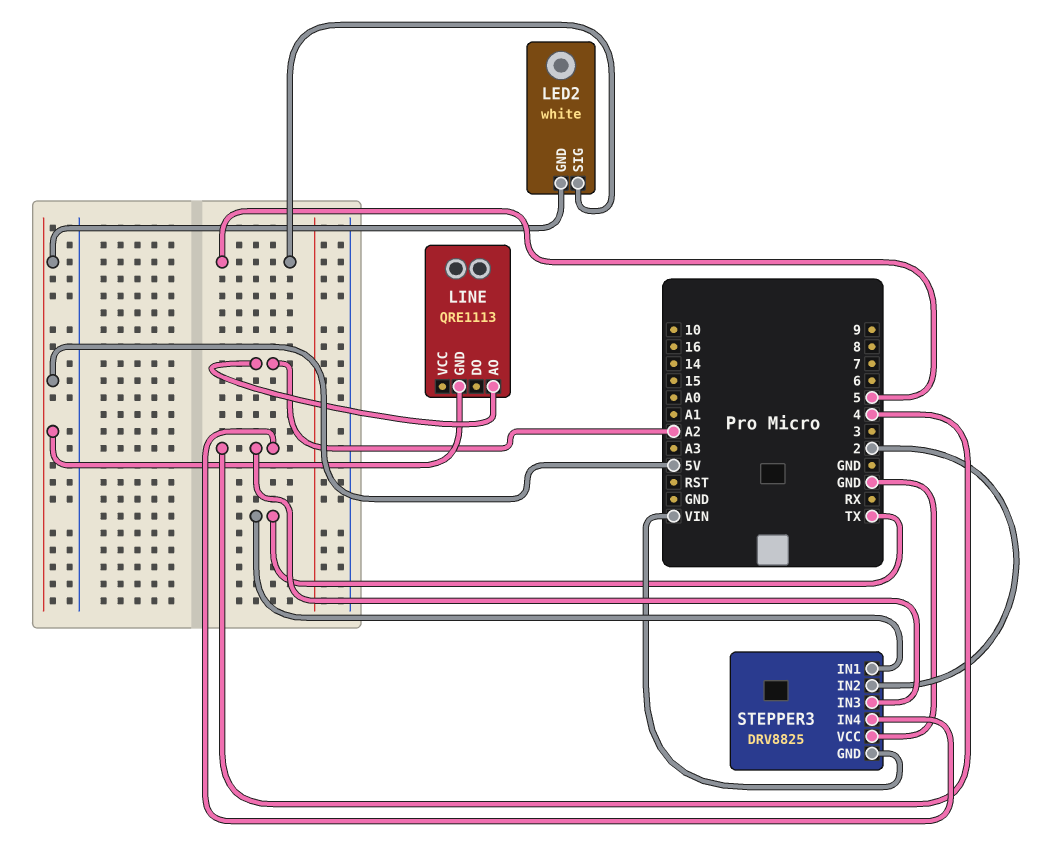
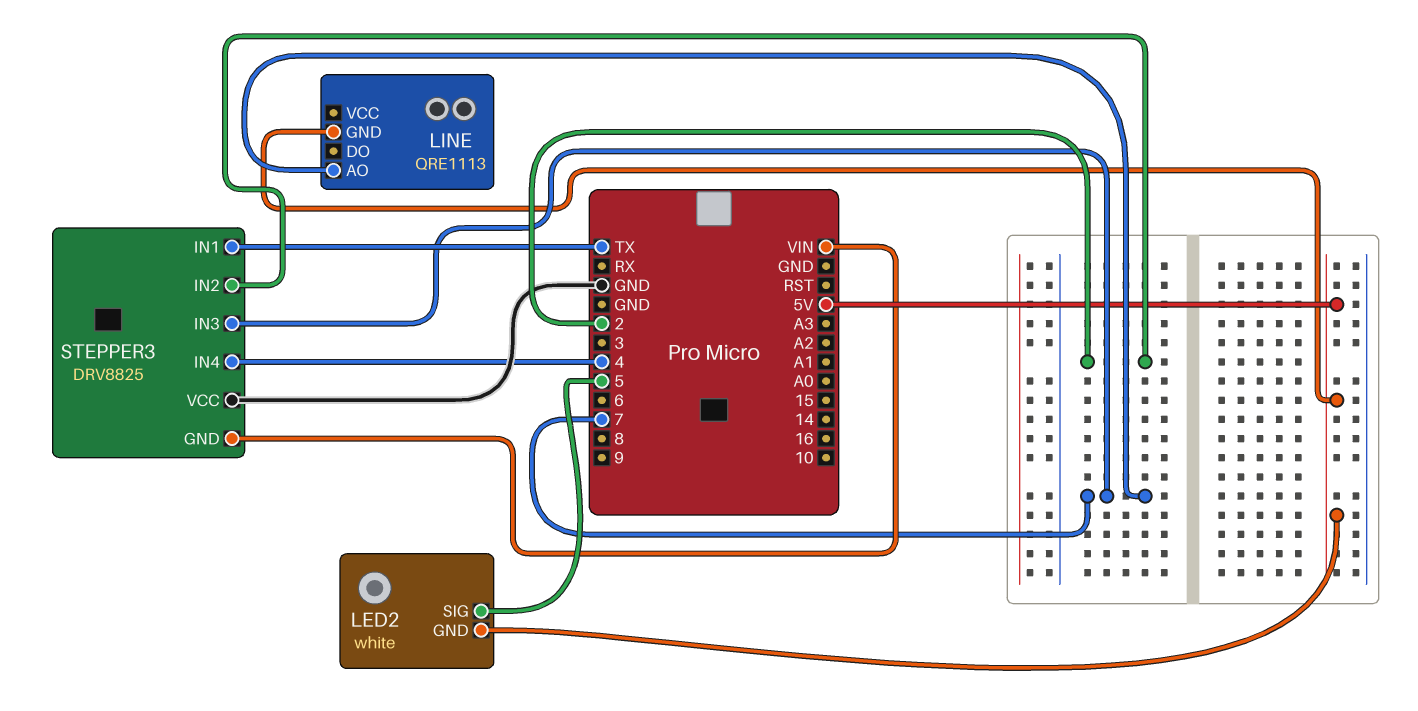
LINE pin AO: A2 -> 7
STEPPER3 pin IN3: 4 -> 7

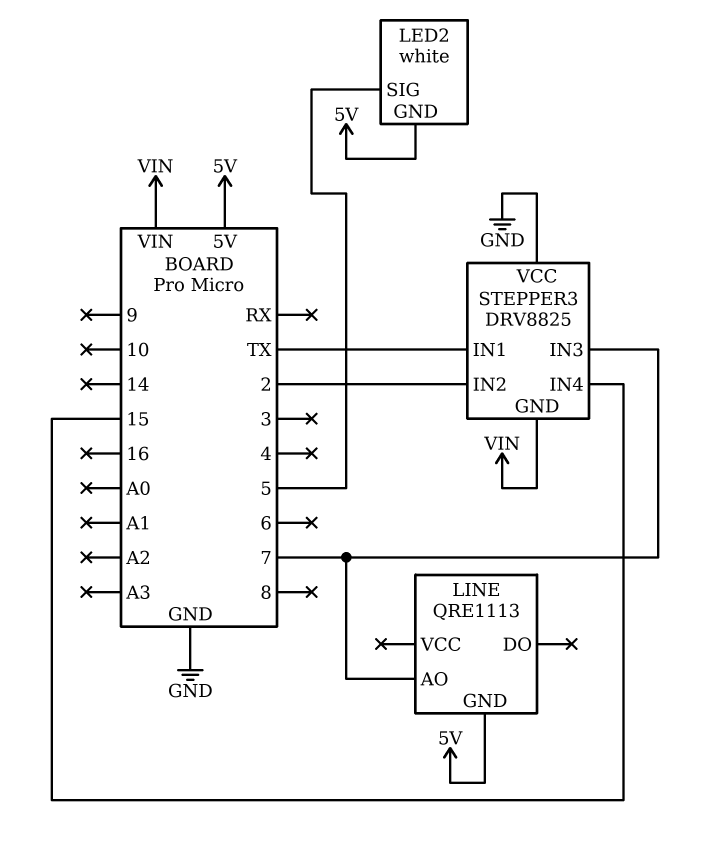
STEPPER3 pin IN4: 4 -> 15

